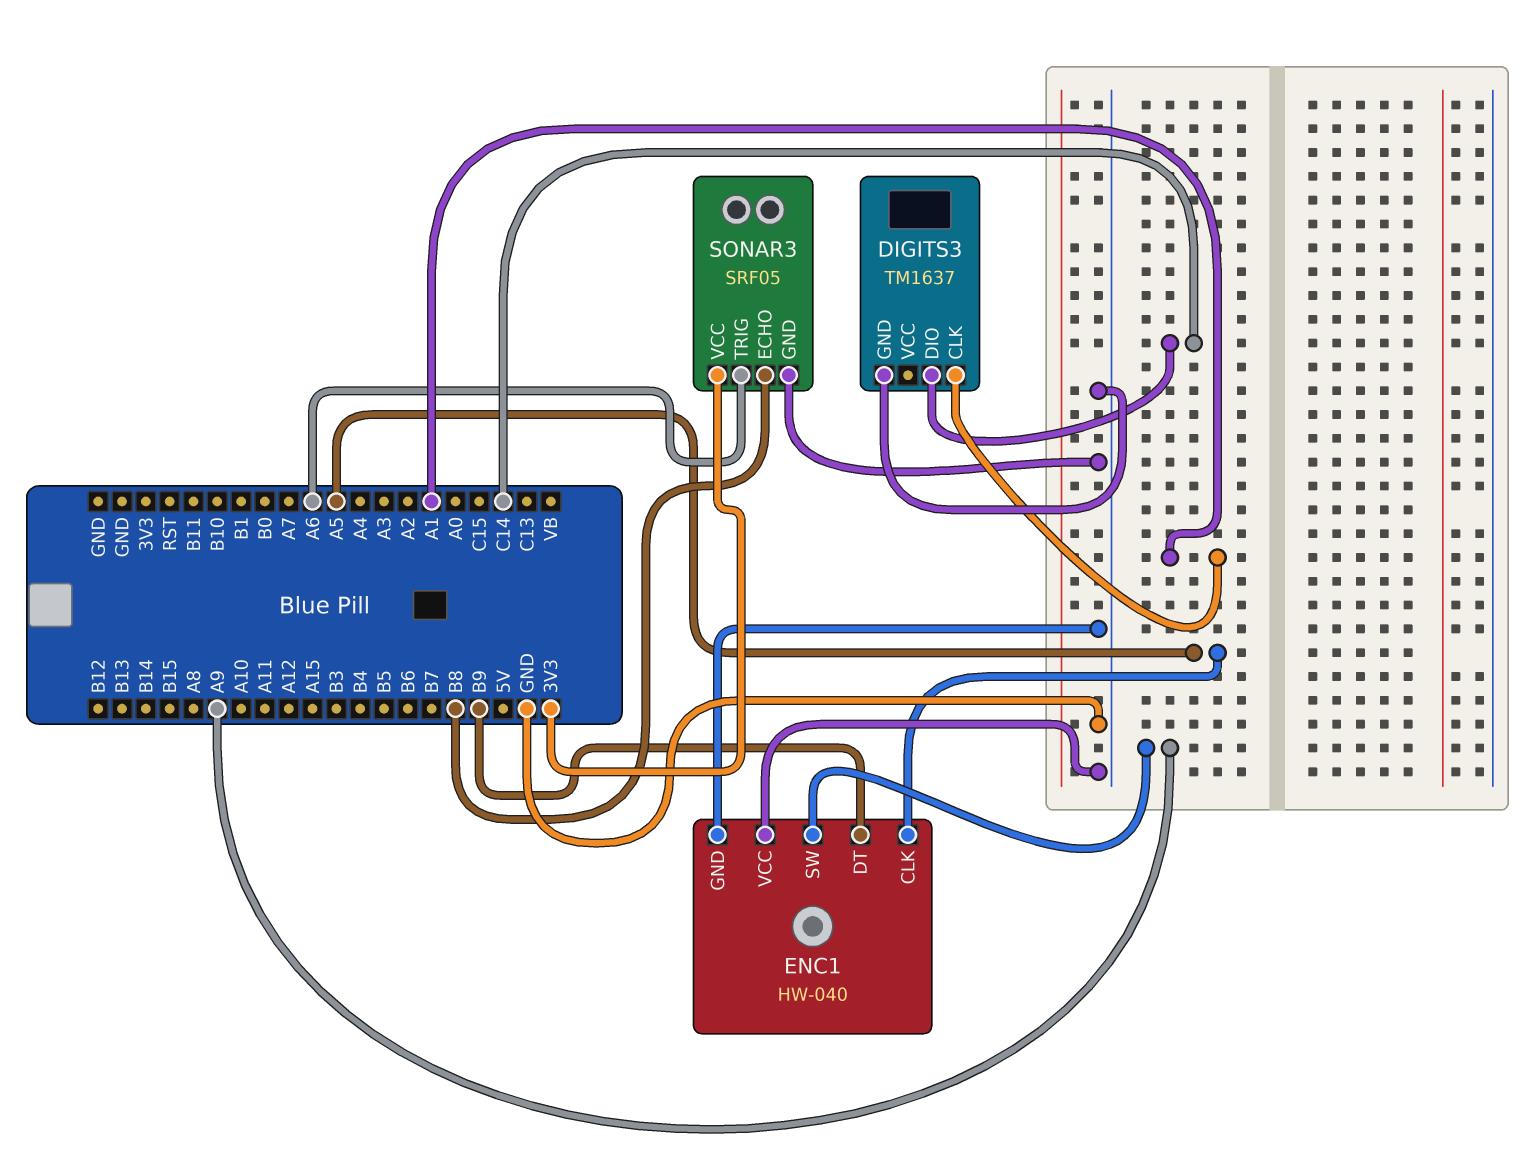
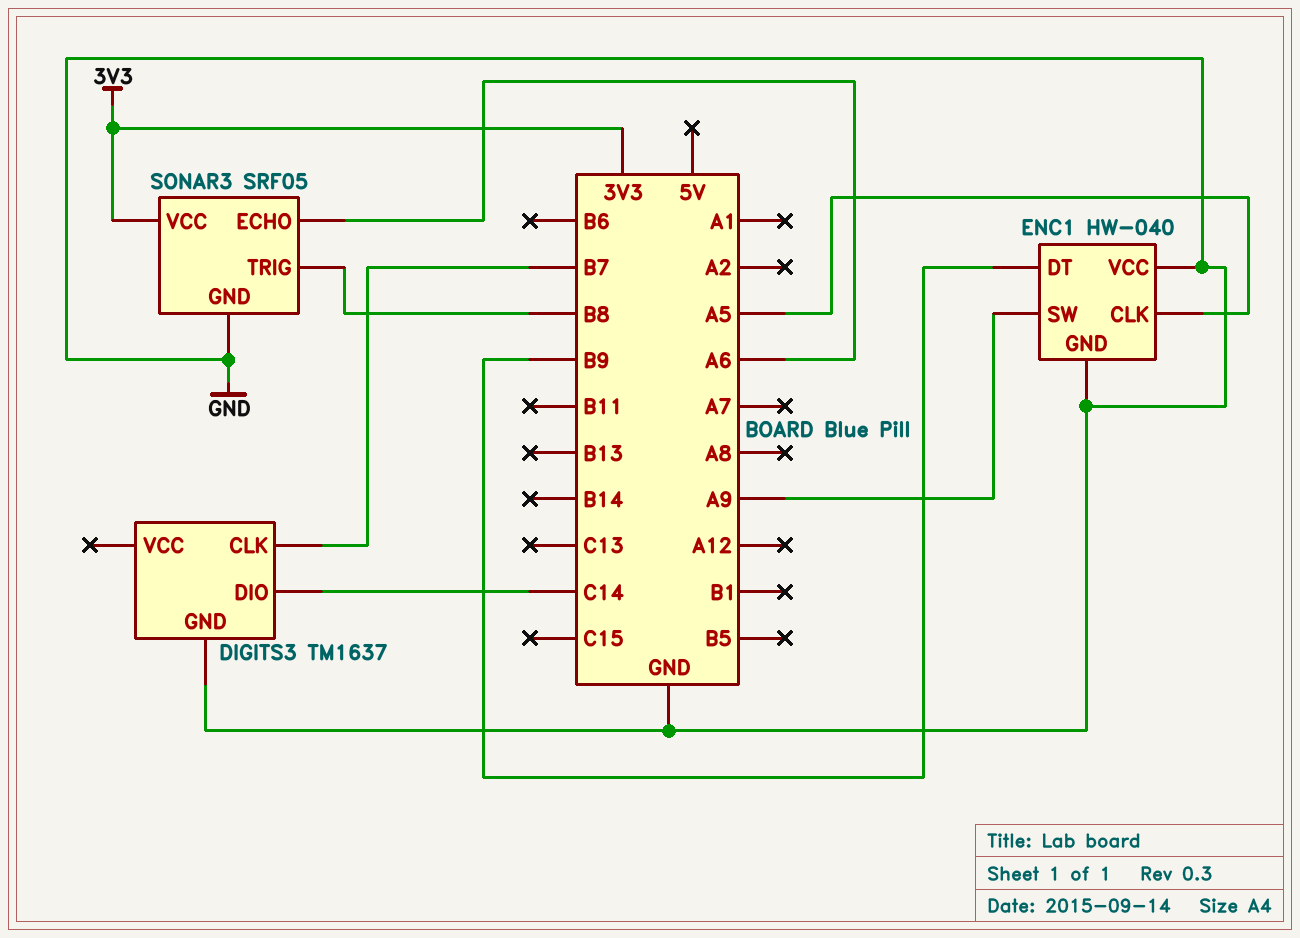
DIGITS3 pin CLK: A1 -> B7
SONAR3 pin ECHO: B8 -> A6
SONAR3 pin TRIG: A6 -> B8

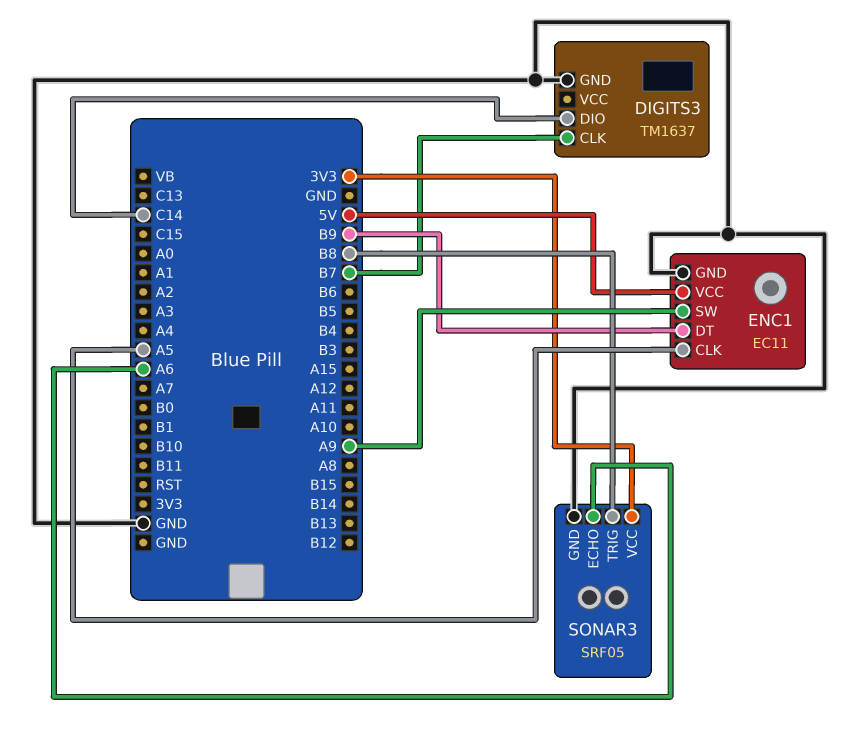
ENC1: HW-040 -> EC11
ENC1 pin VCC: GND -> 5V

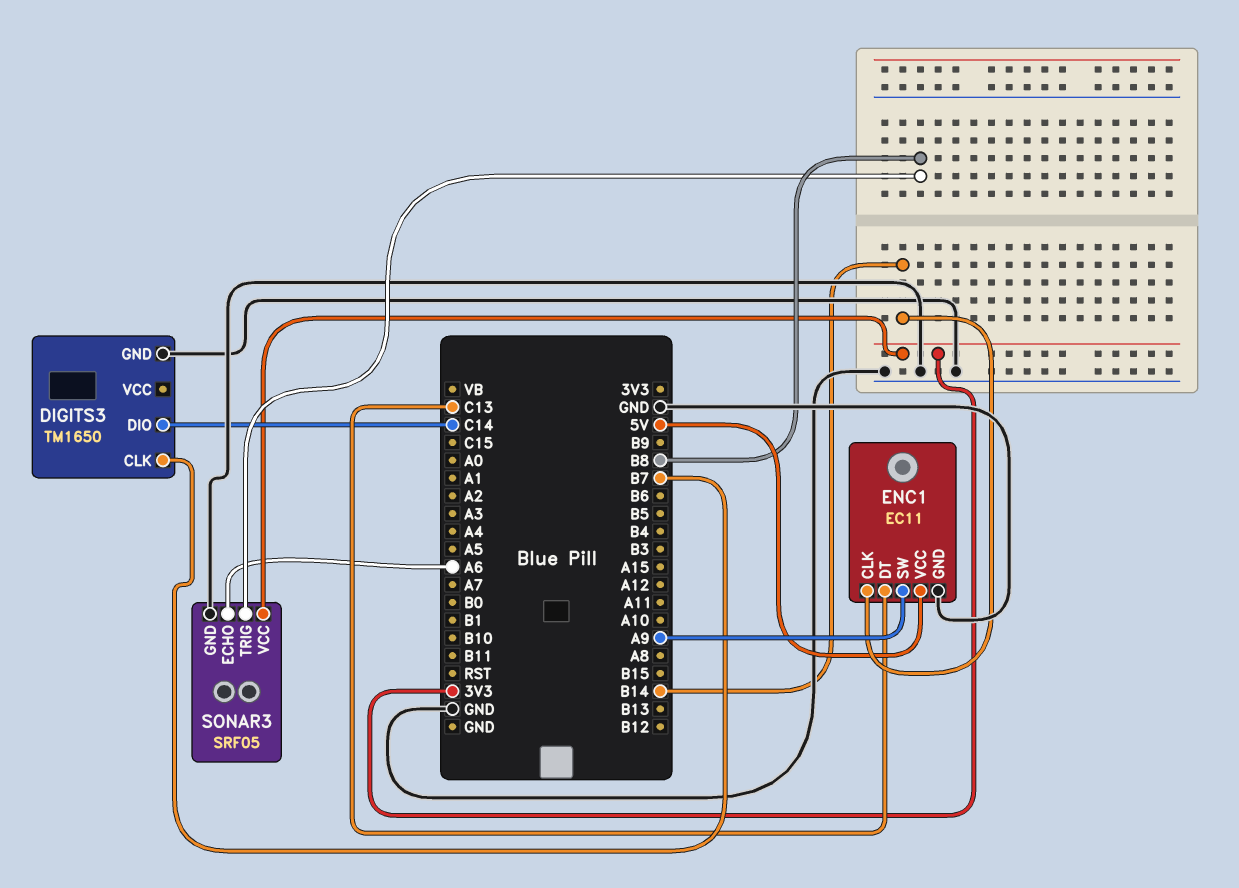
DIGITS3: TM1637 -> TM1650
ENC1 pin CLK: A5 -> B14
ENC1 pin DT: B9 -> C13

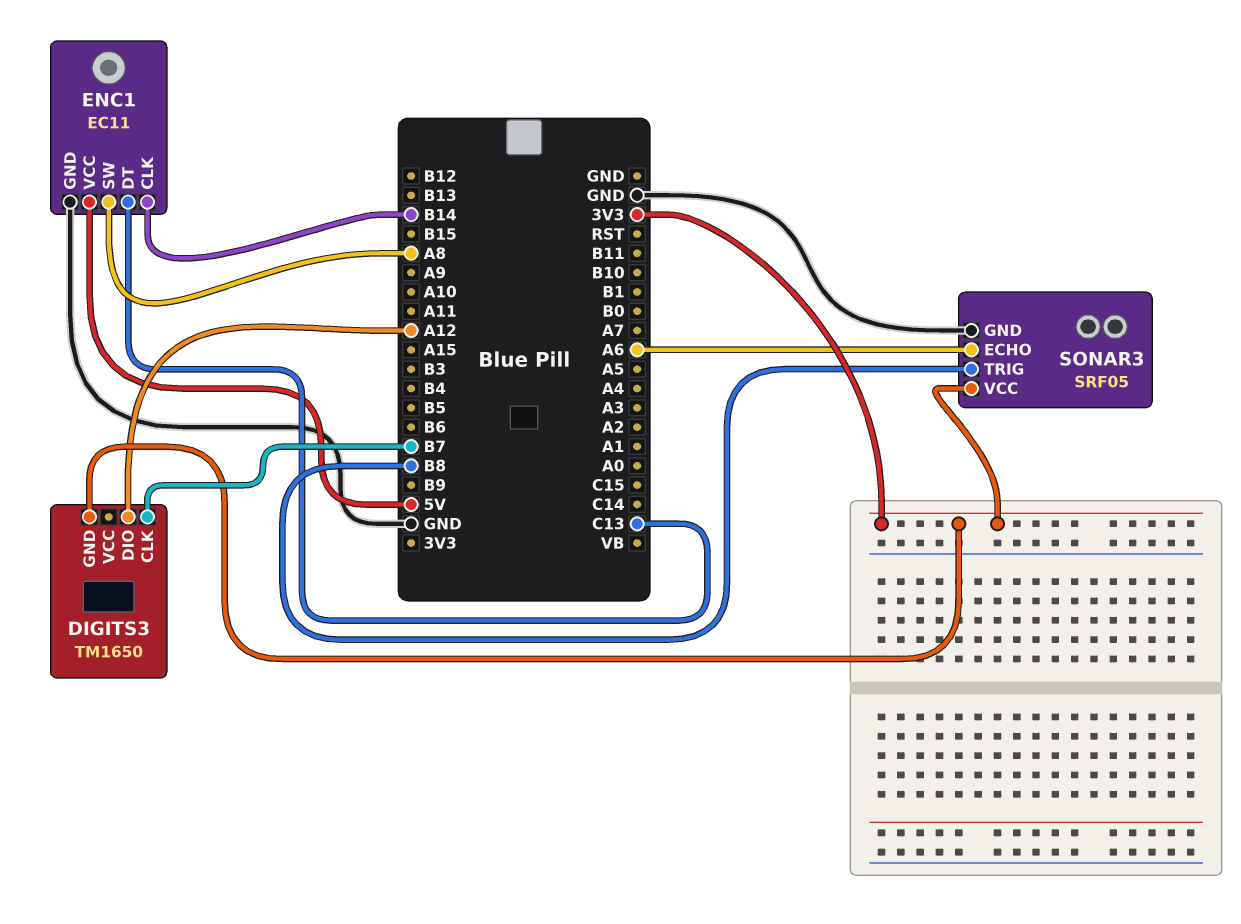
DIGITS3 pin DIO: C14 -> A12
DIGITS3 pin GND: GND -> 3V3
ENC1 pin SW: A9 -> A8

